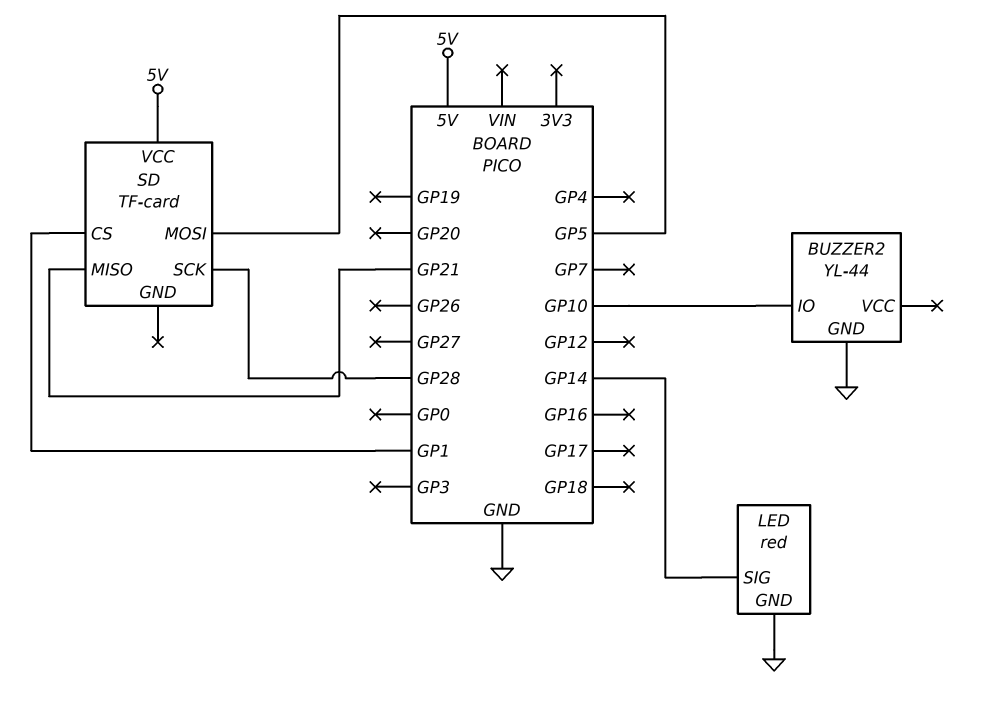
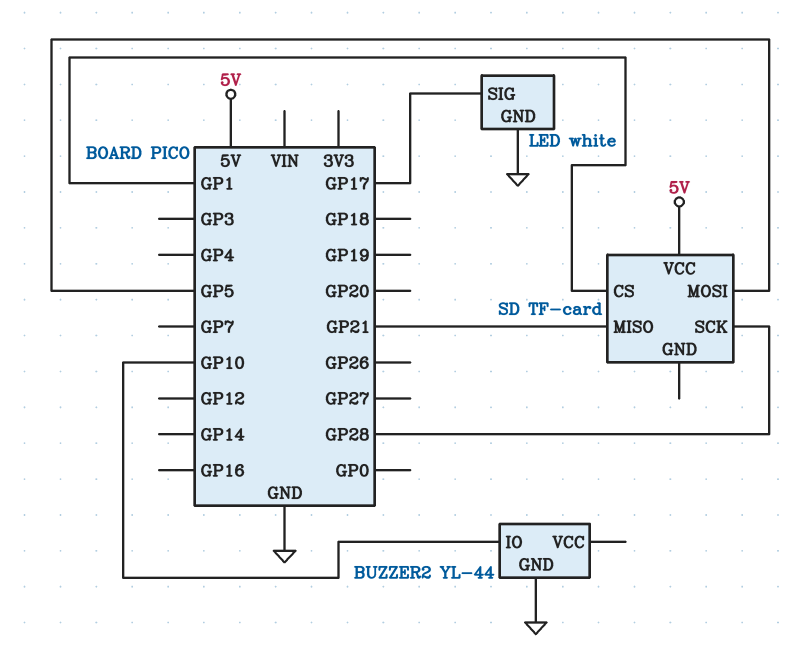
LED: red -> white
LED pin SIG: GP14 -> GP17

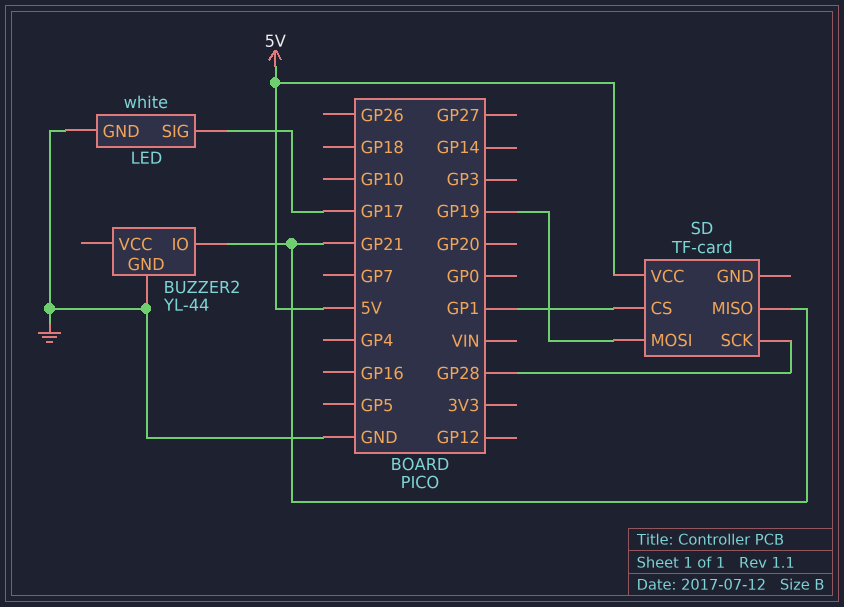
BUZZER2 pin IO: GP10 -> GP21
SD pin MOSI: GP5 -> GP19

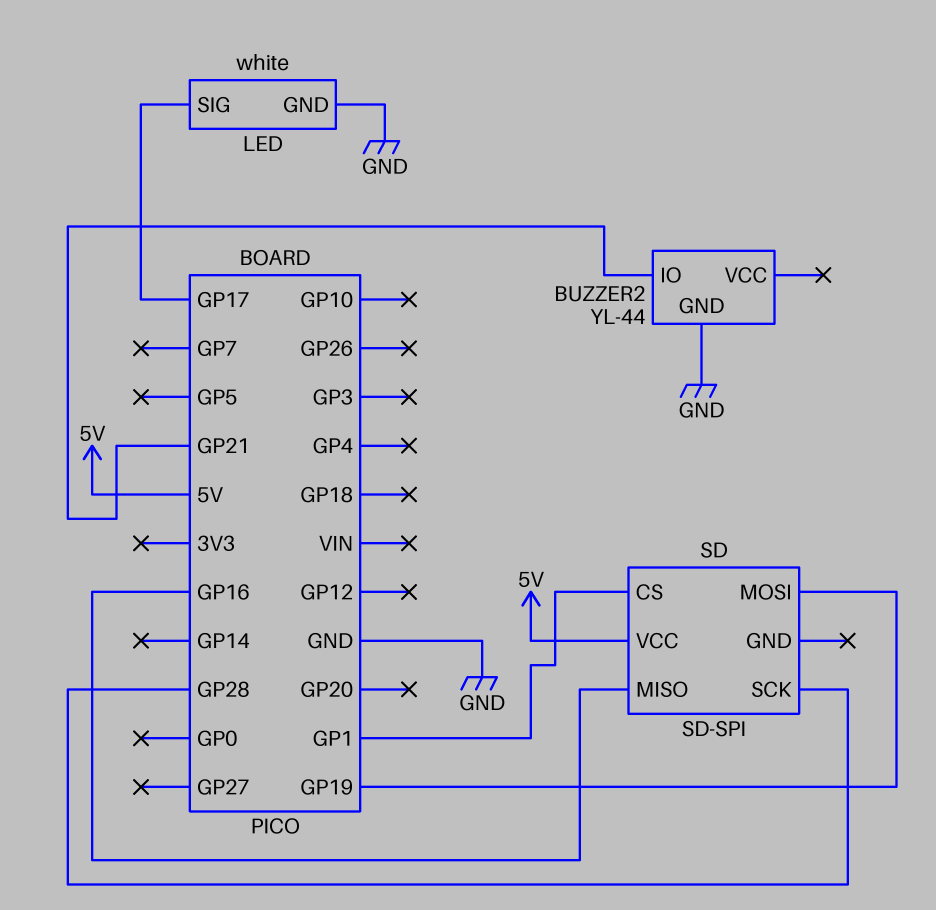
SD: TF-card -> SD-SPI
SD pin MISO: GP21 -> GP16

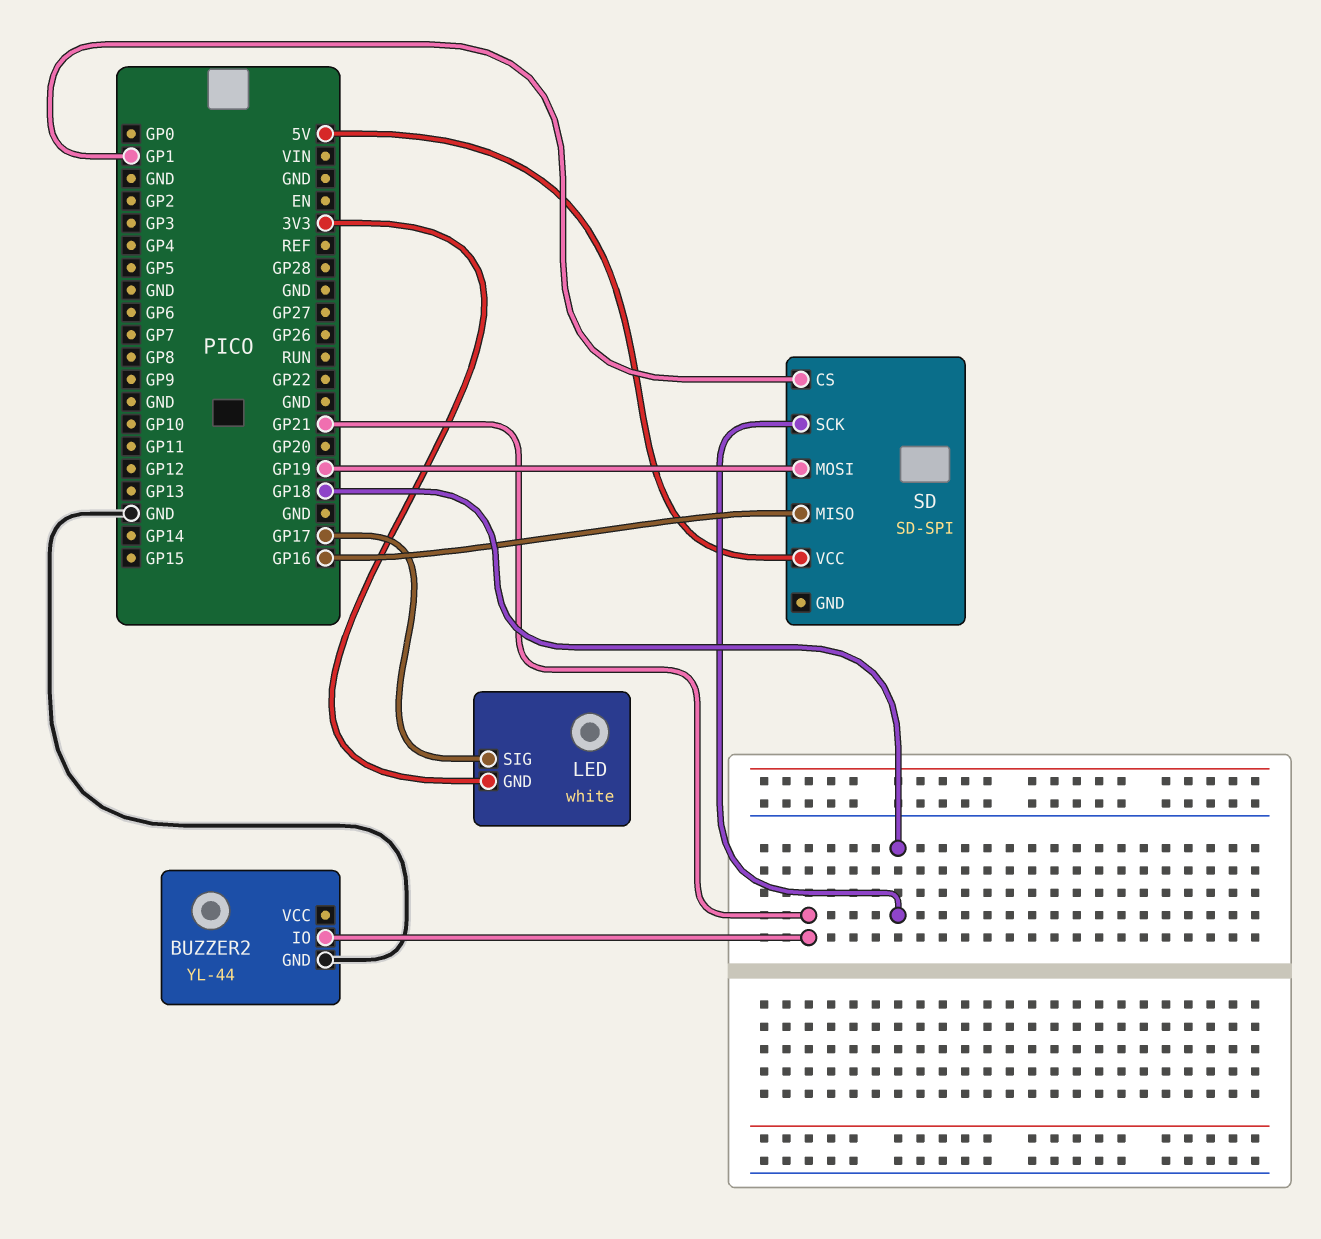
LED pin GND: GND -> 3V3
SD pin SCK: GP28 -> GP18

